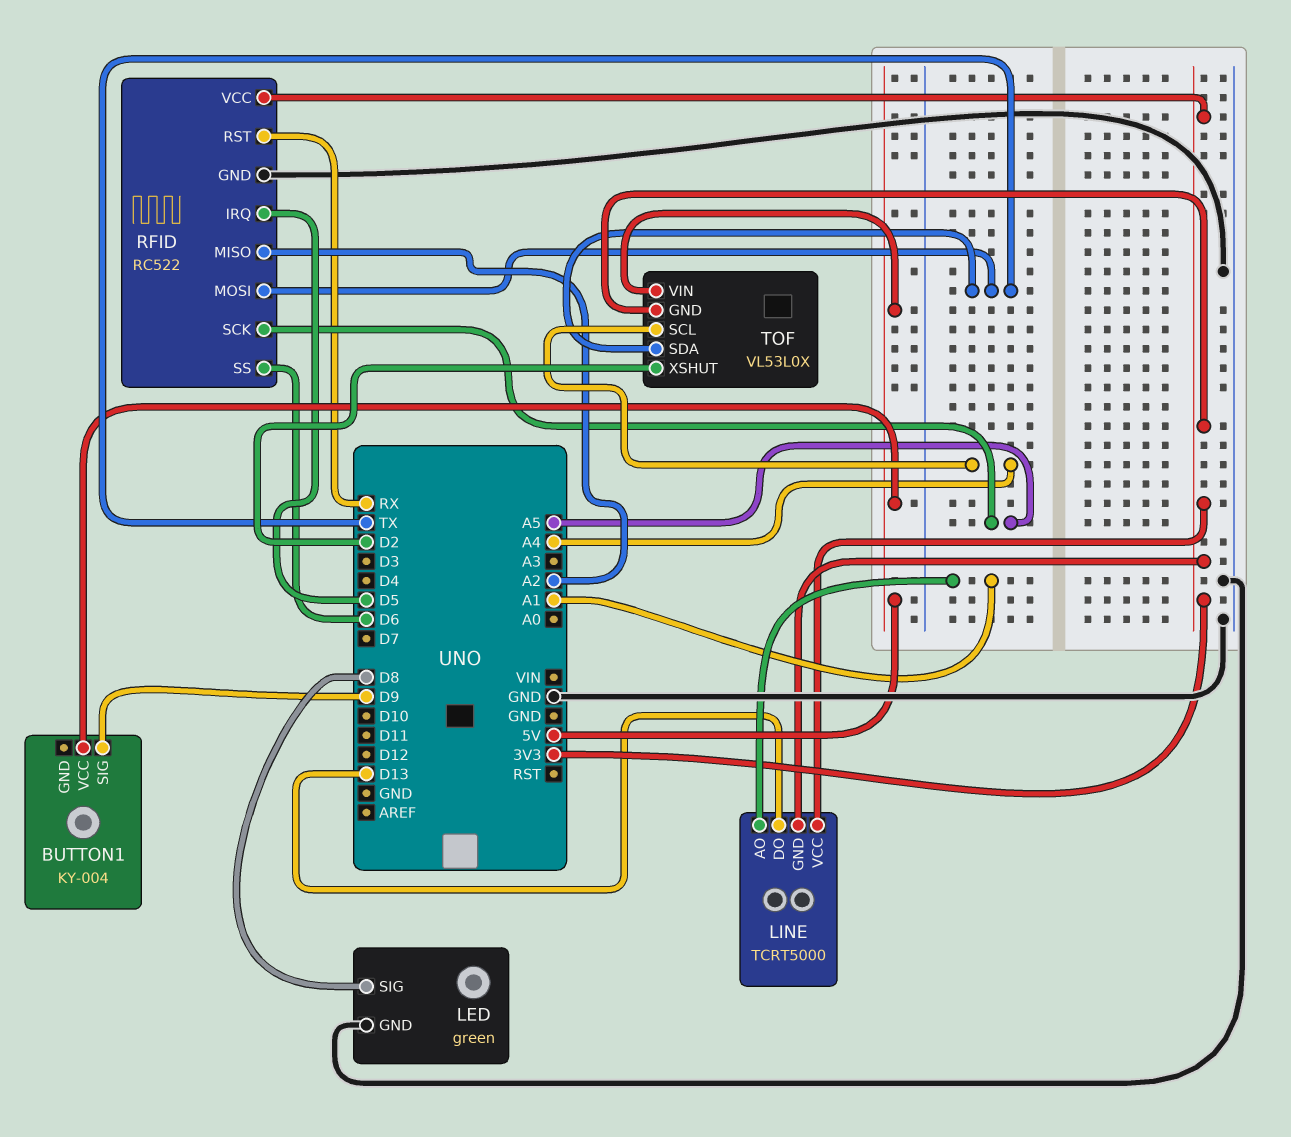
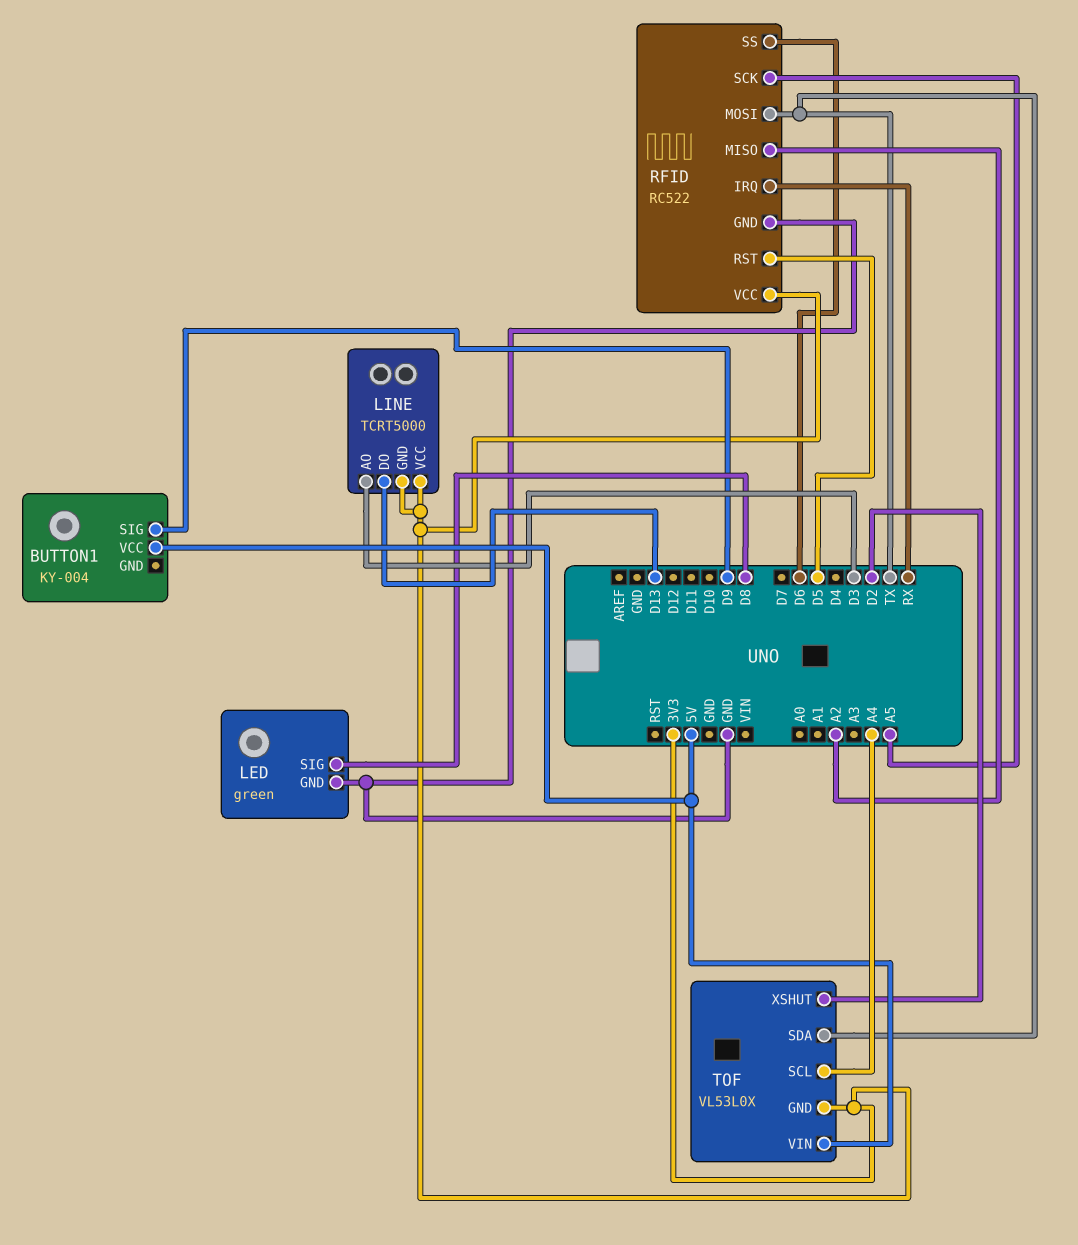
LINE pin AO: A1 -> D3
RFID pin IRQ: D5 -> RX
RFID pin RST: RX -> D5

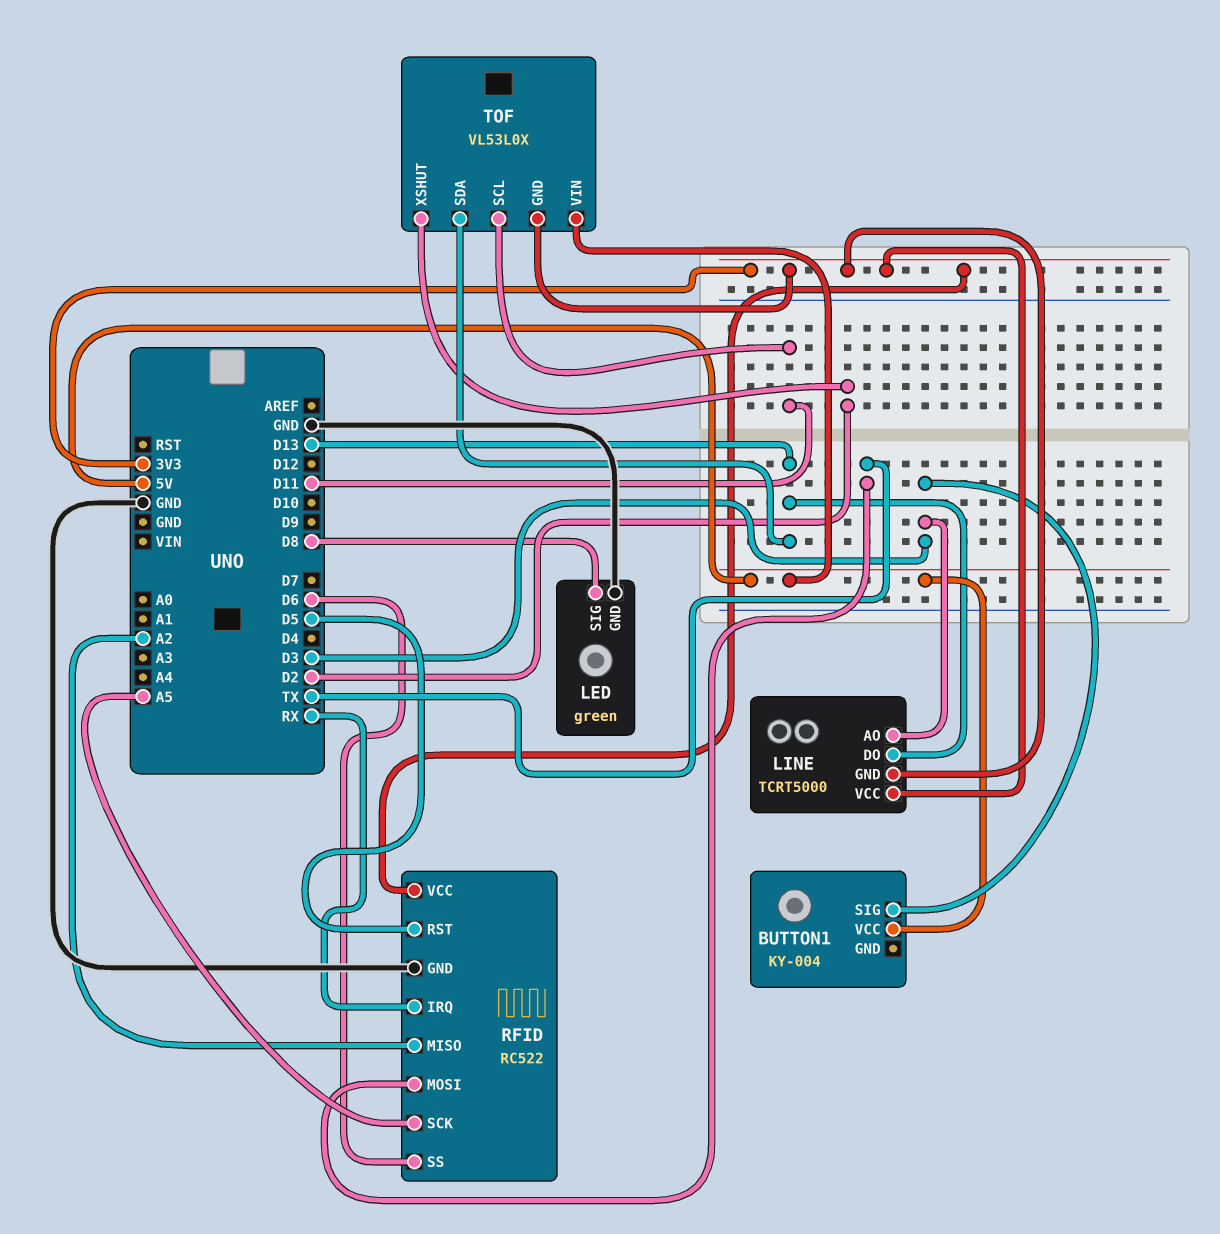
BUTTON1 pin SIG: D9 -> D3
TOF pin SCL: A4 -> D11
TOF pin SDA: TX -> D13

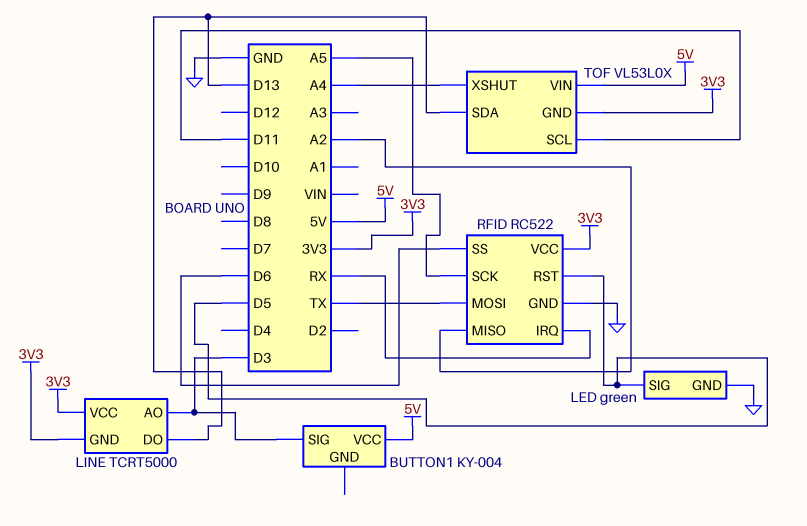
LED pin SIG: D8 -> D5
TOF pin XSHUT: D2 -> A4

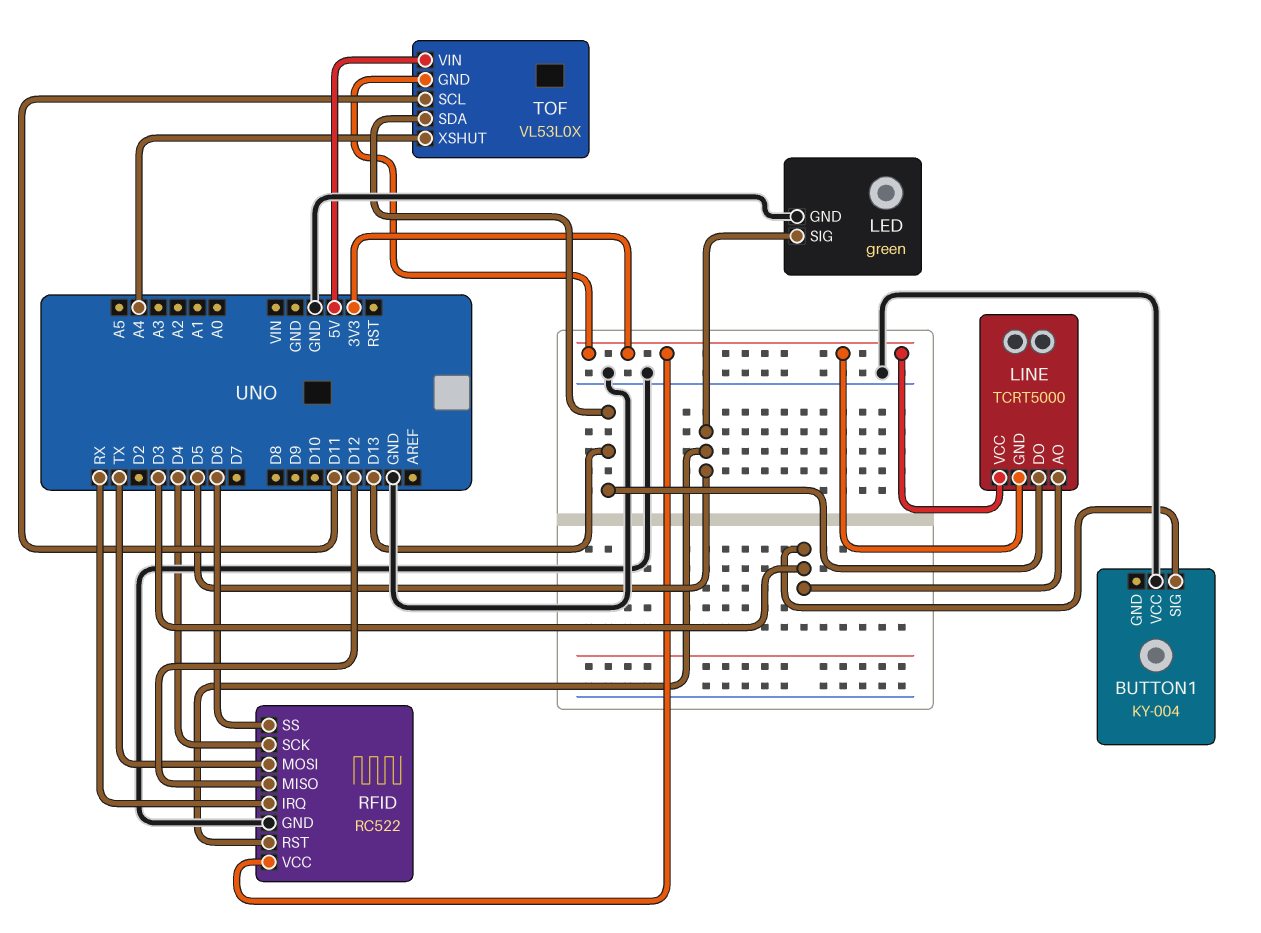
BUTTON1 pin VCC: 5V -> GND
RFID pin MISO: A2 -> D12
RFID pin SCK: A5 -> D4

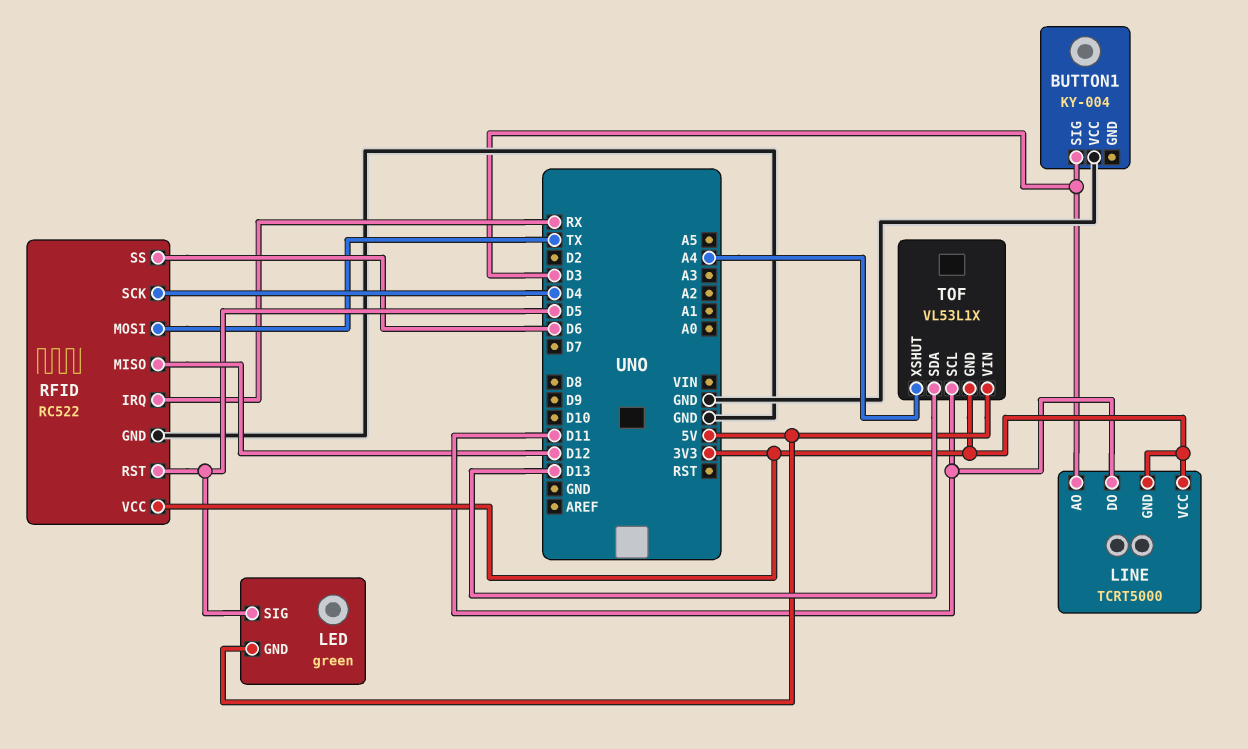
LED pin GND: GND -> 5V
LINE pin DO: D13 -> D11
TOF: VL53L0X -> VL53L1X

